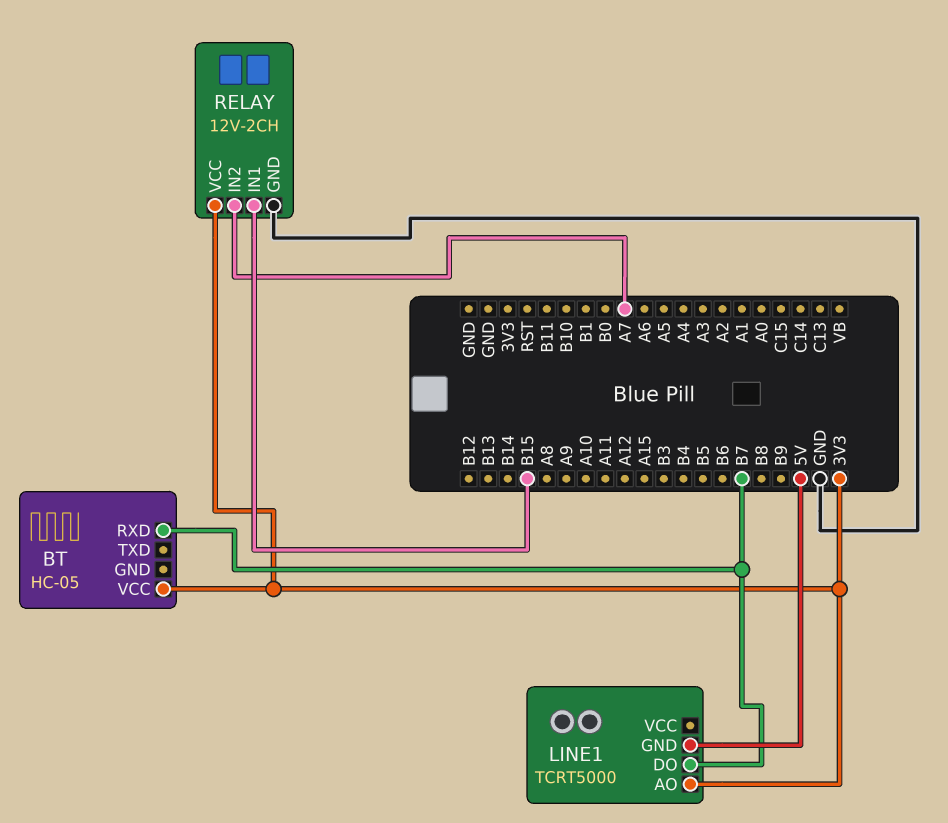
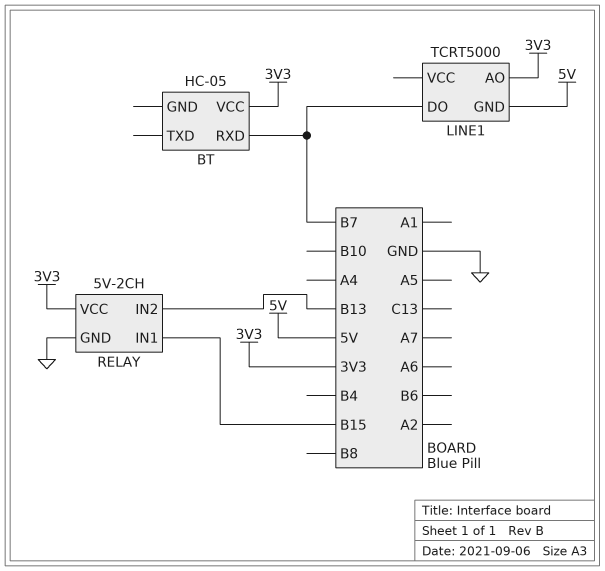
RELAY: 12V-2CH -> 5V-2CH
RELAY pin IN2: A7 -> B13

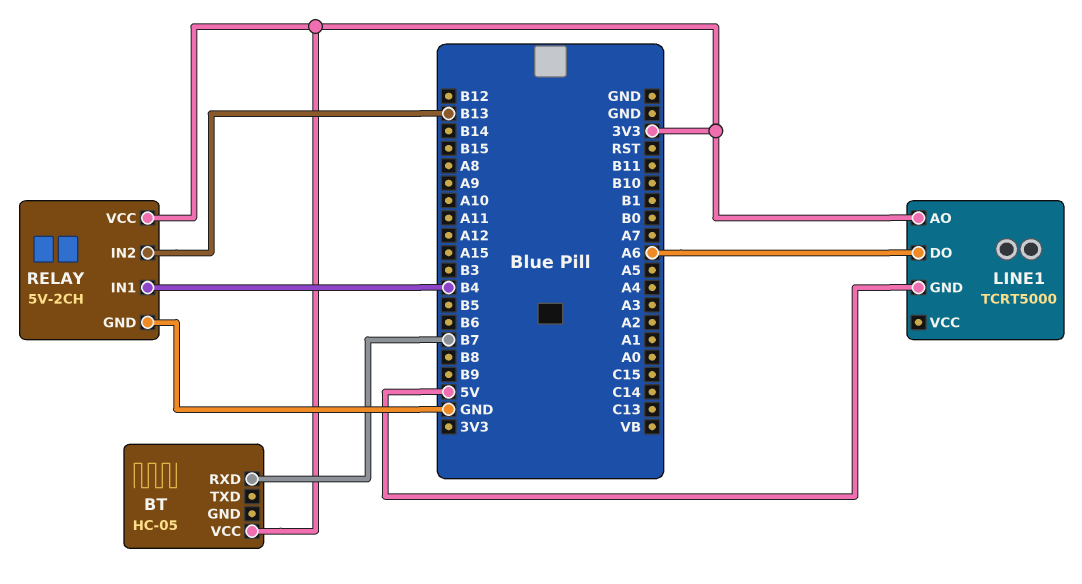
LINE1 pin DO: B7 -> A6
RELAY pin IN1: B15 -> B4

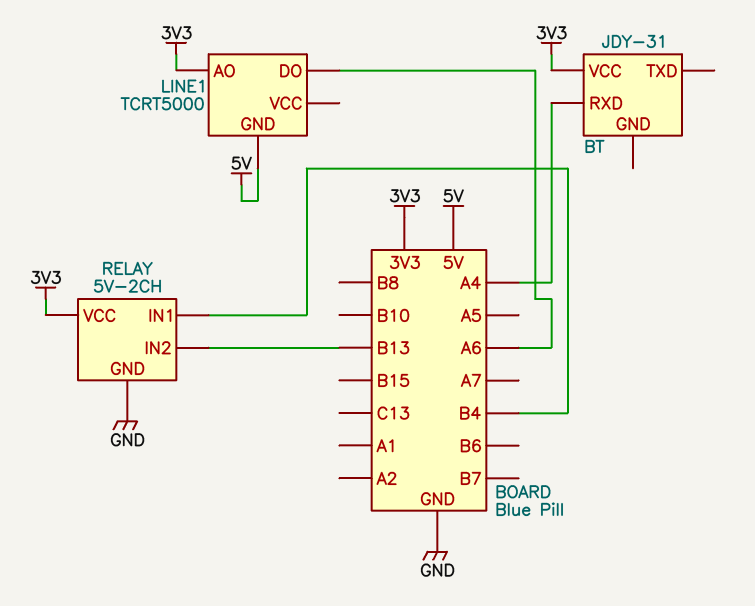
BT: HC-05 -> JDY-31
BT pin RXD: B7 -> A4

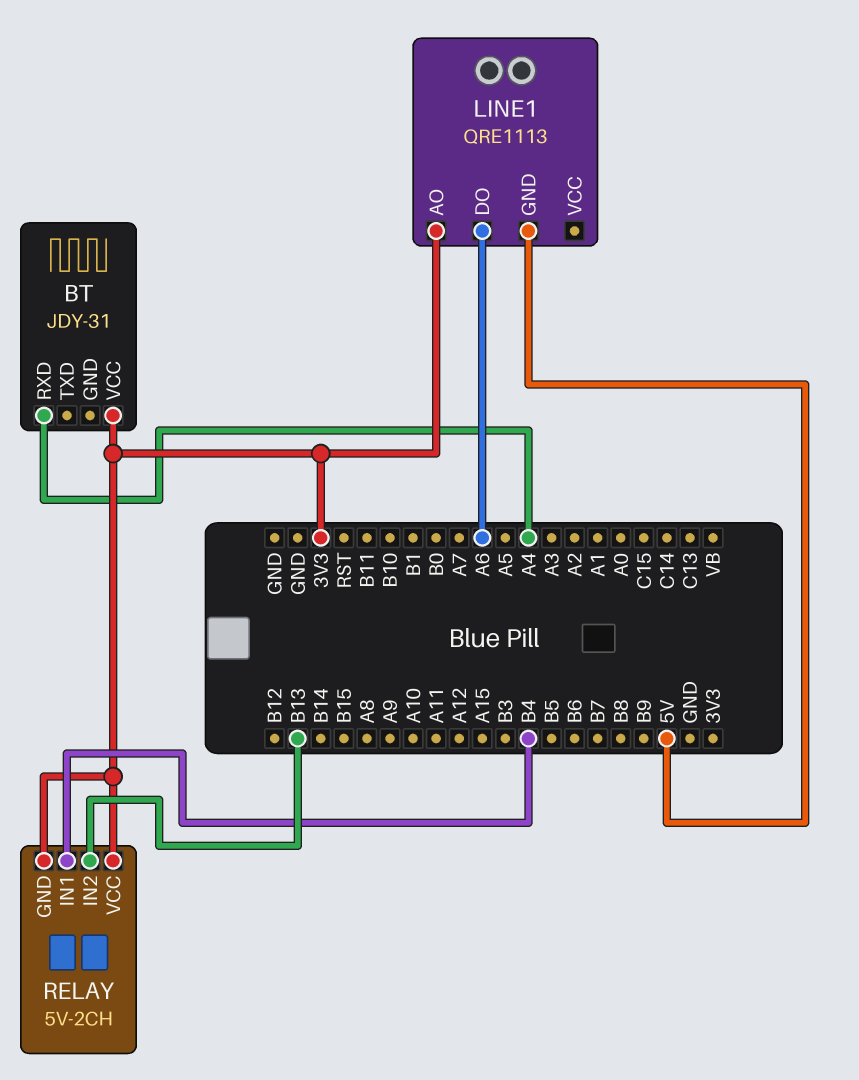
LINE1: TCRT5000 -> QRE1113
RELAY pin GND: GND -> 3V3

